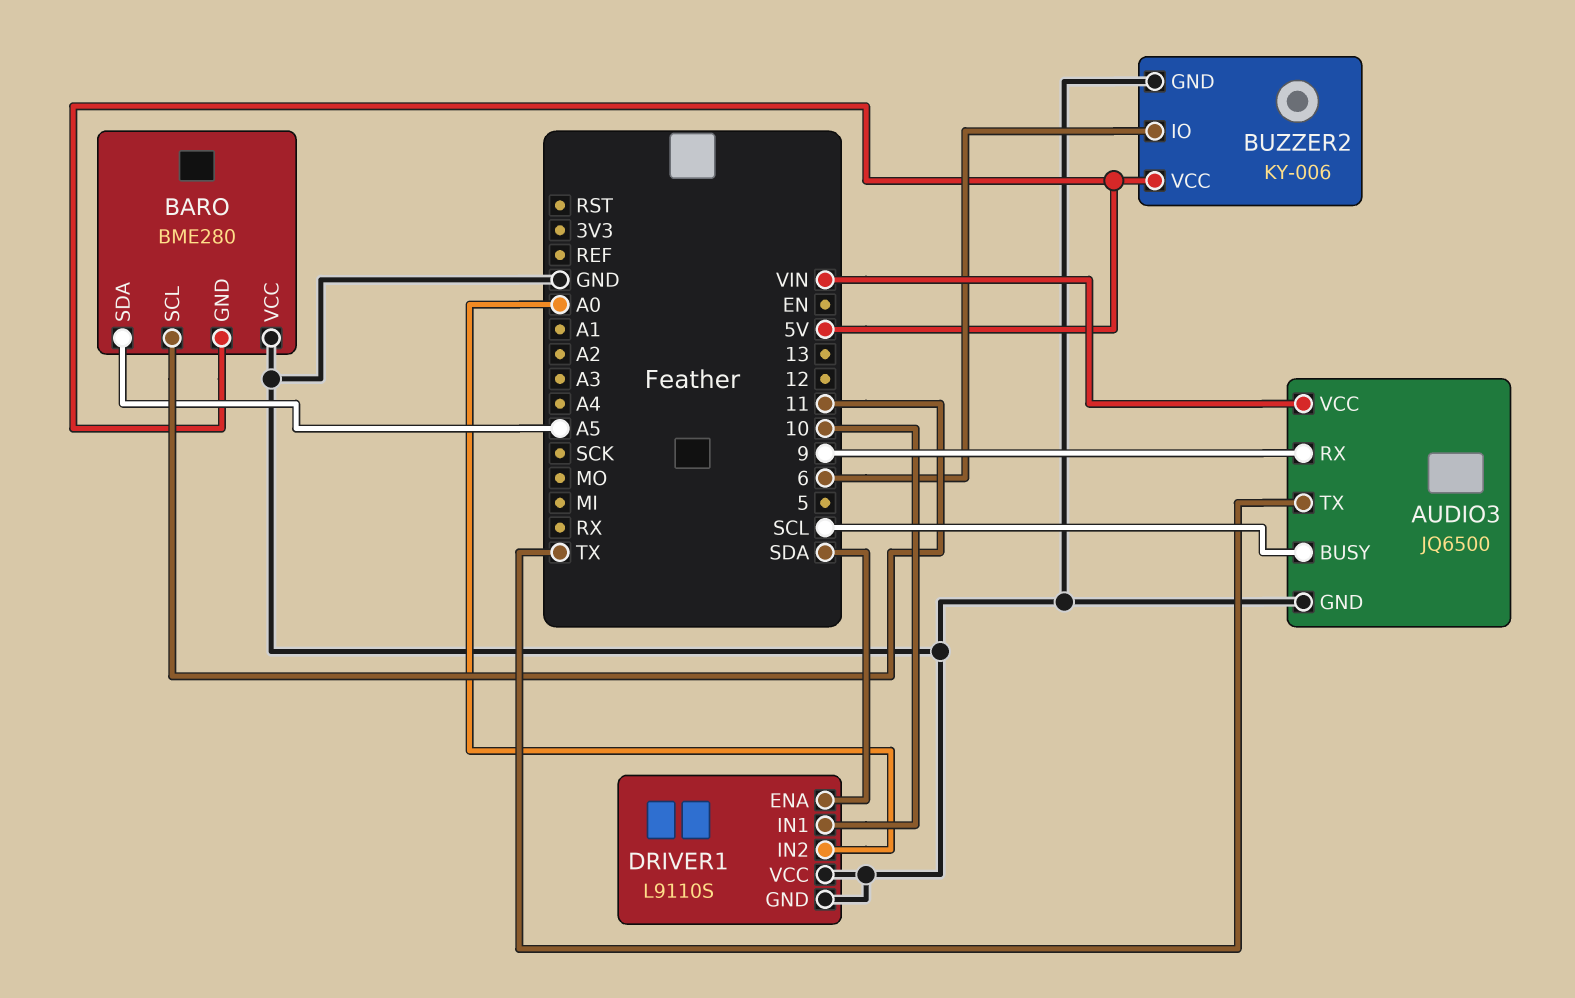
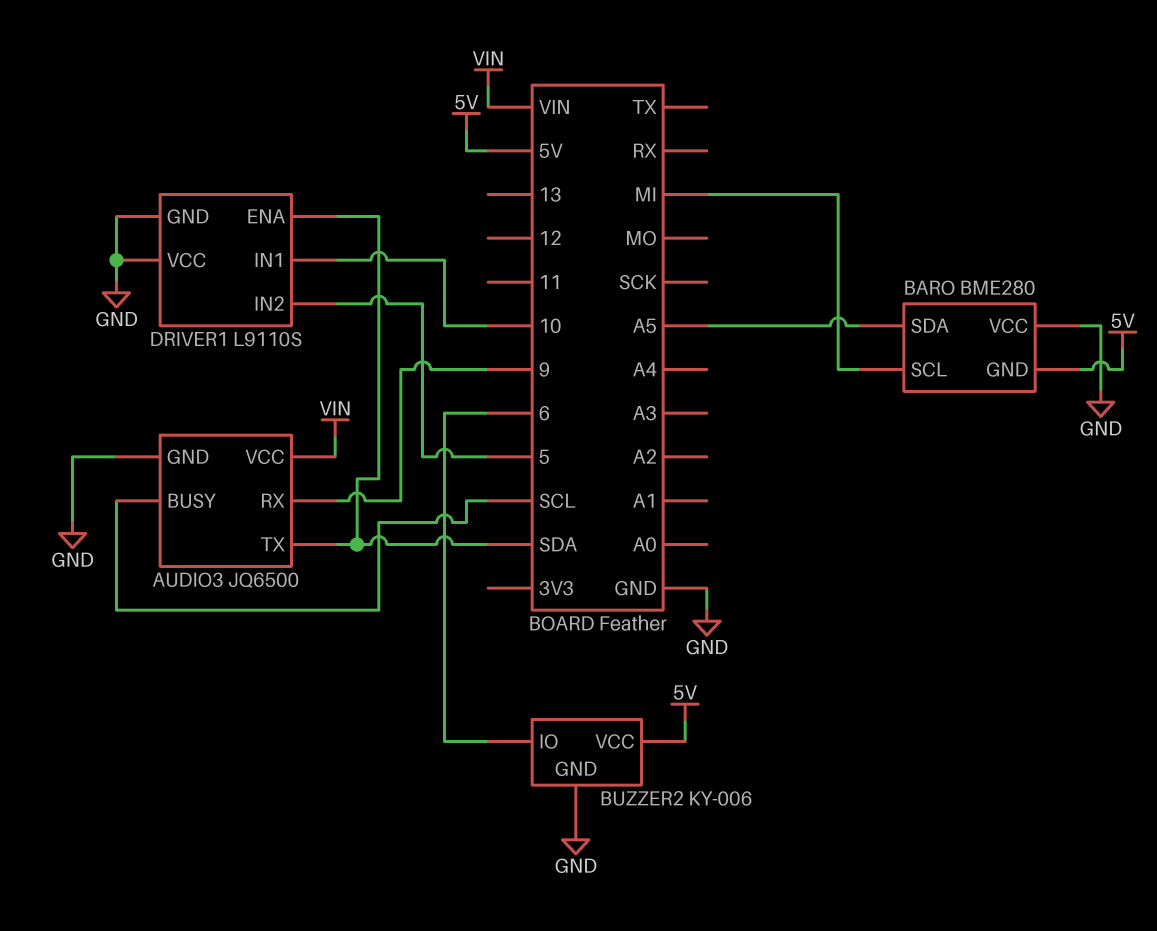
AUDIO3 pin TX: TX -> SDA
BARO pin SCL: 11 -> MI
DRIVER1 pin IN2: A0 -> 5

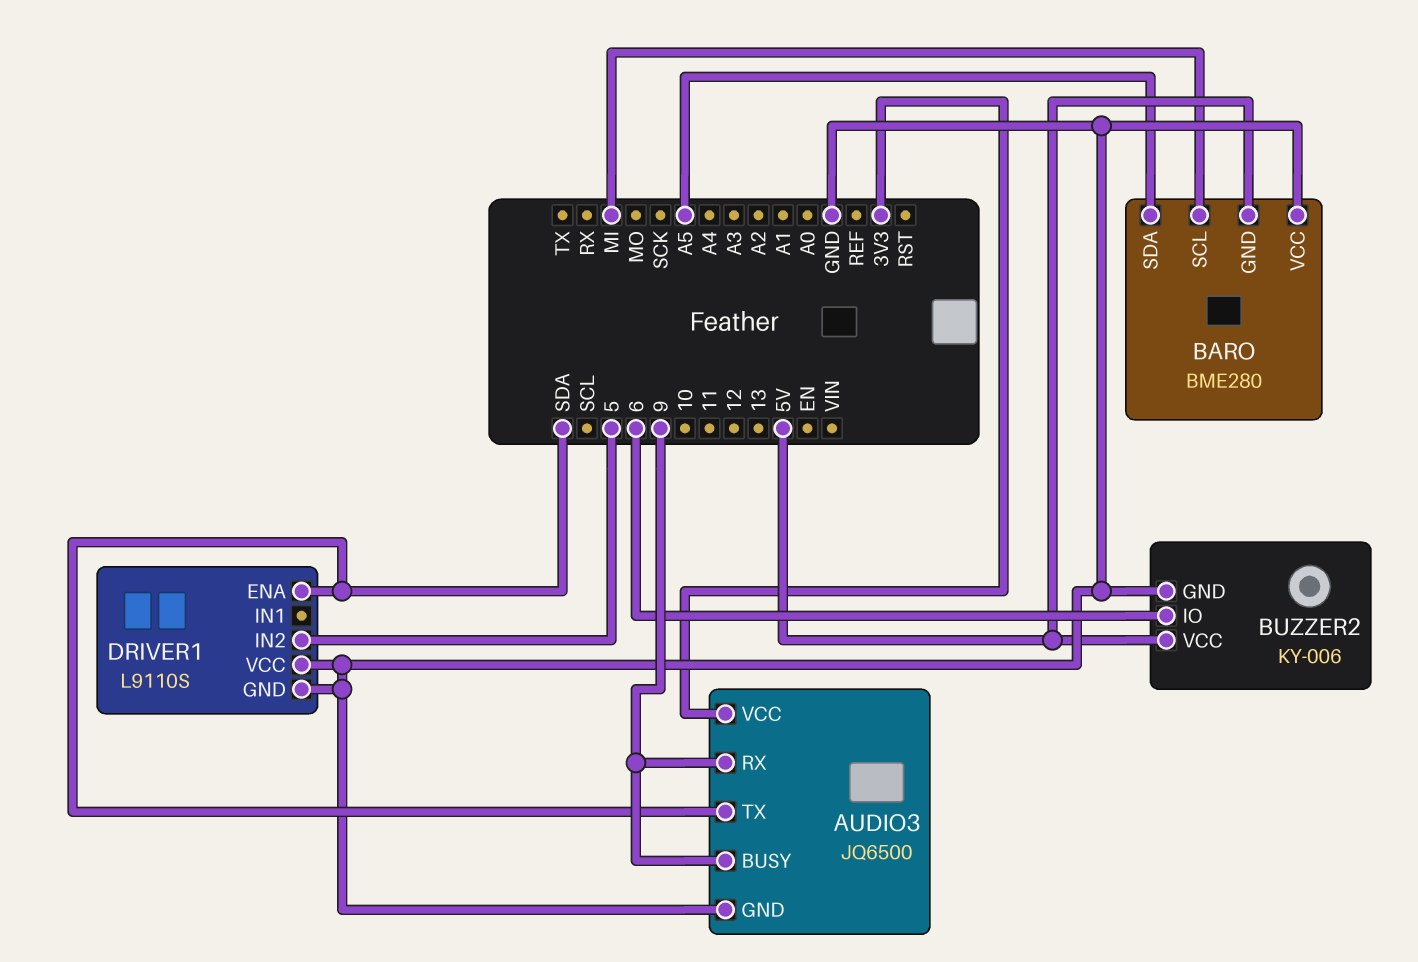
AUDIO3 pin BUSY: SCL -> 9
AUDIO3 pin VCC: VIN -> 3V3
DRIVER1 pin IN1: 10 -> none

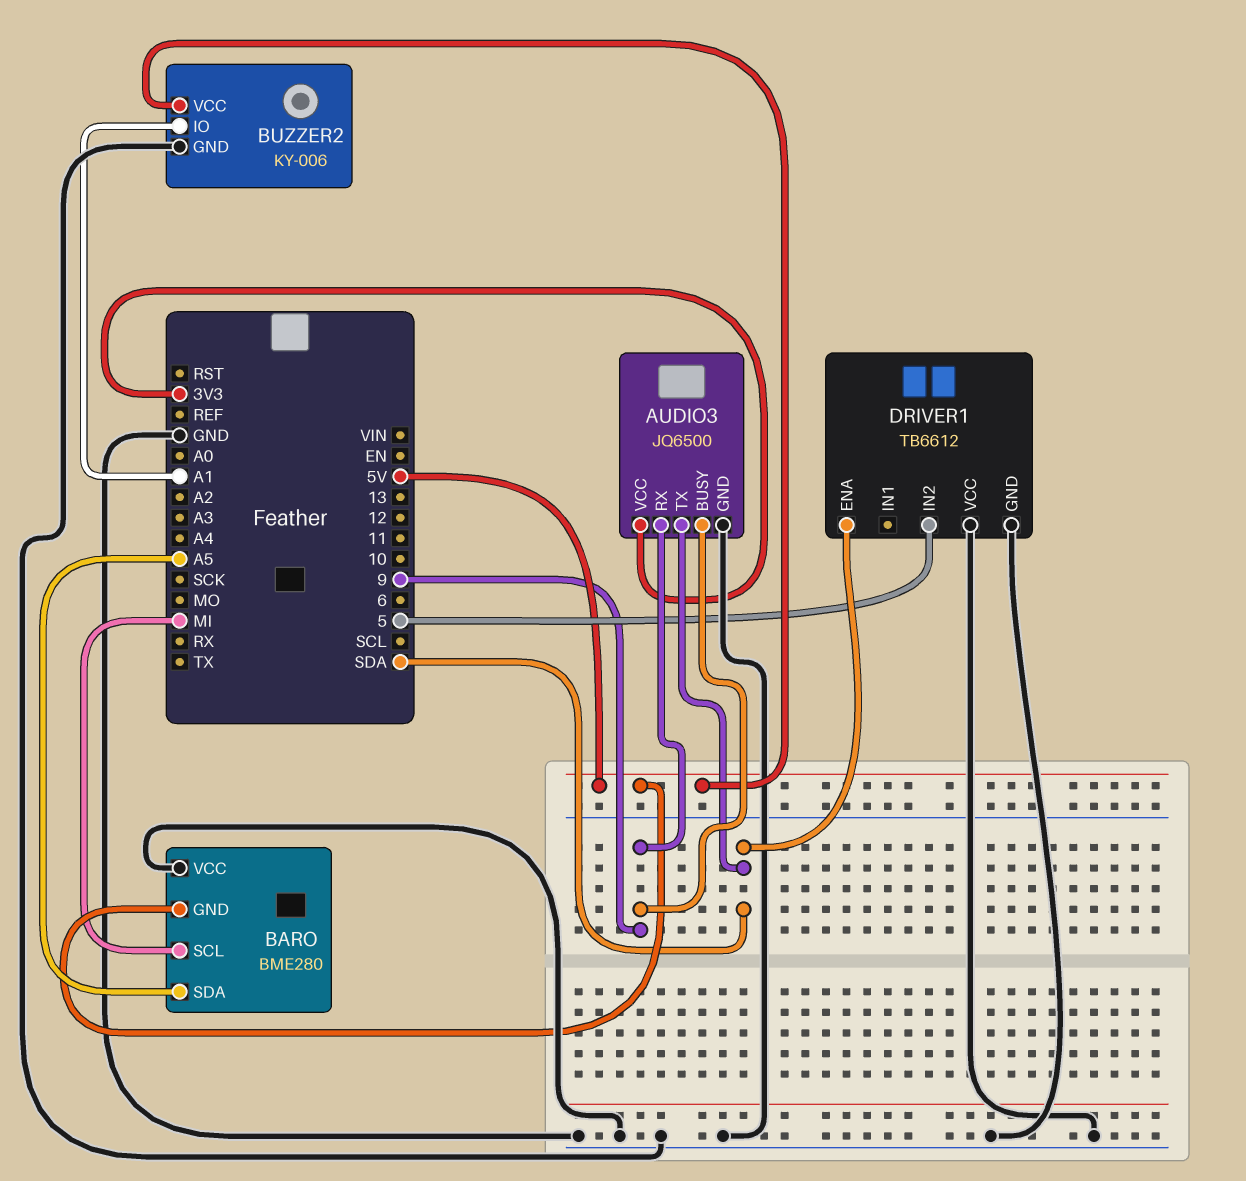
BUZZER2 pin IO: 6 -> A1
DRIVER1: L9110S -> TB6612

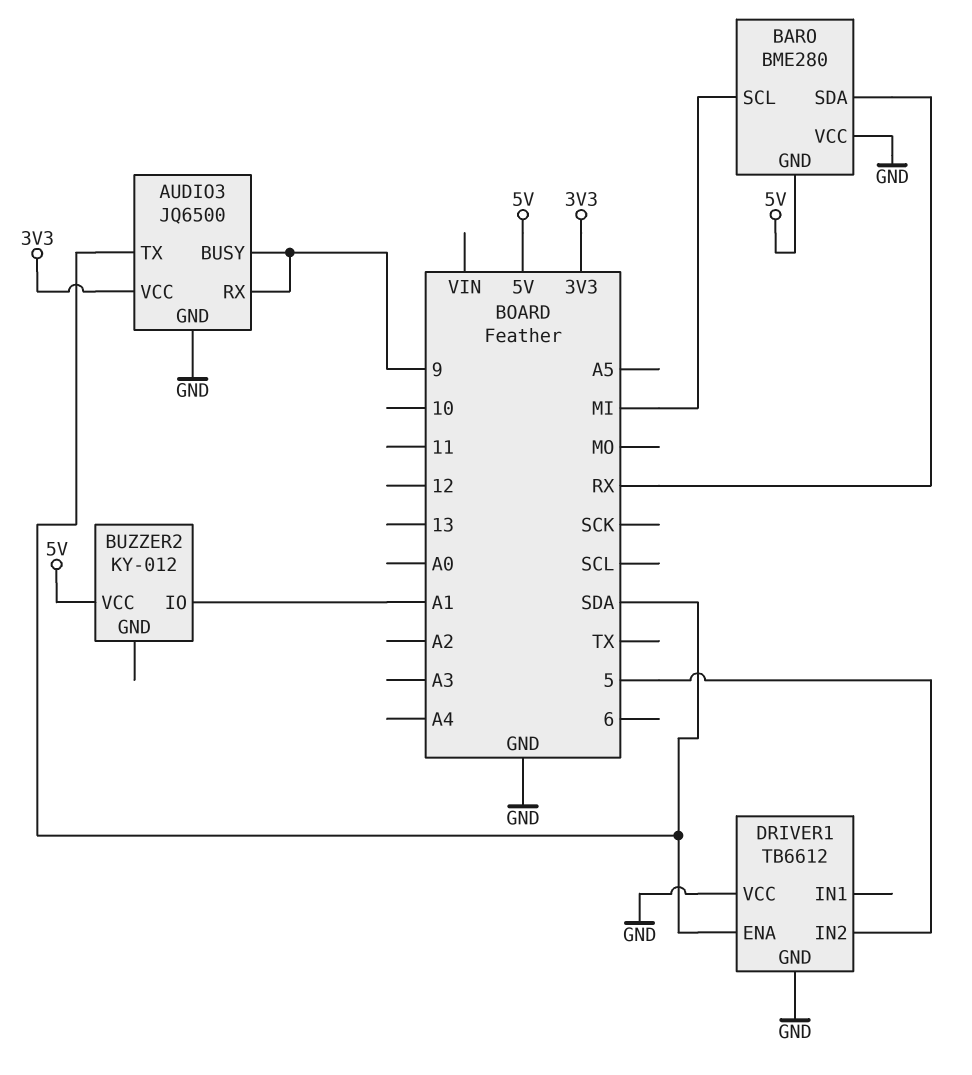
BARO pin SDA: A5 -> RX
BUZZER2: KY-006 -> KY-012
BUZZER2 pin GND: GND -> none

